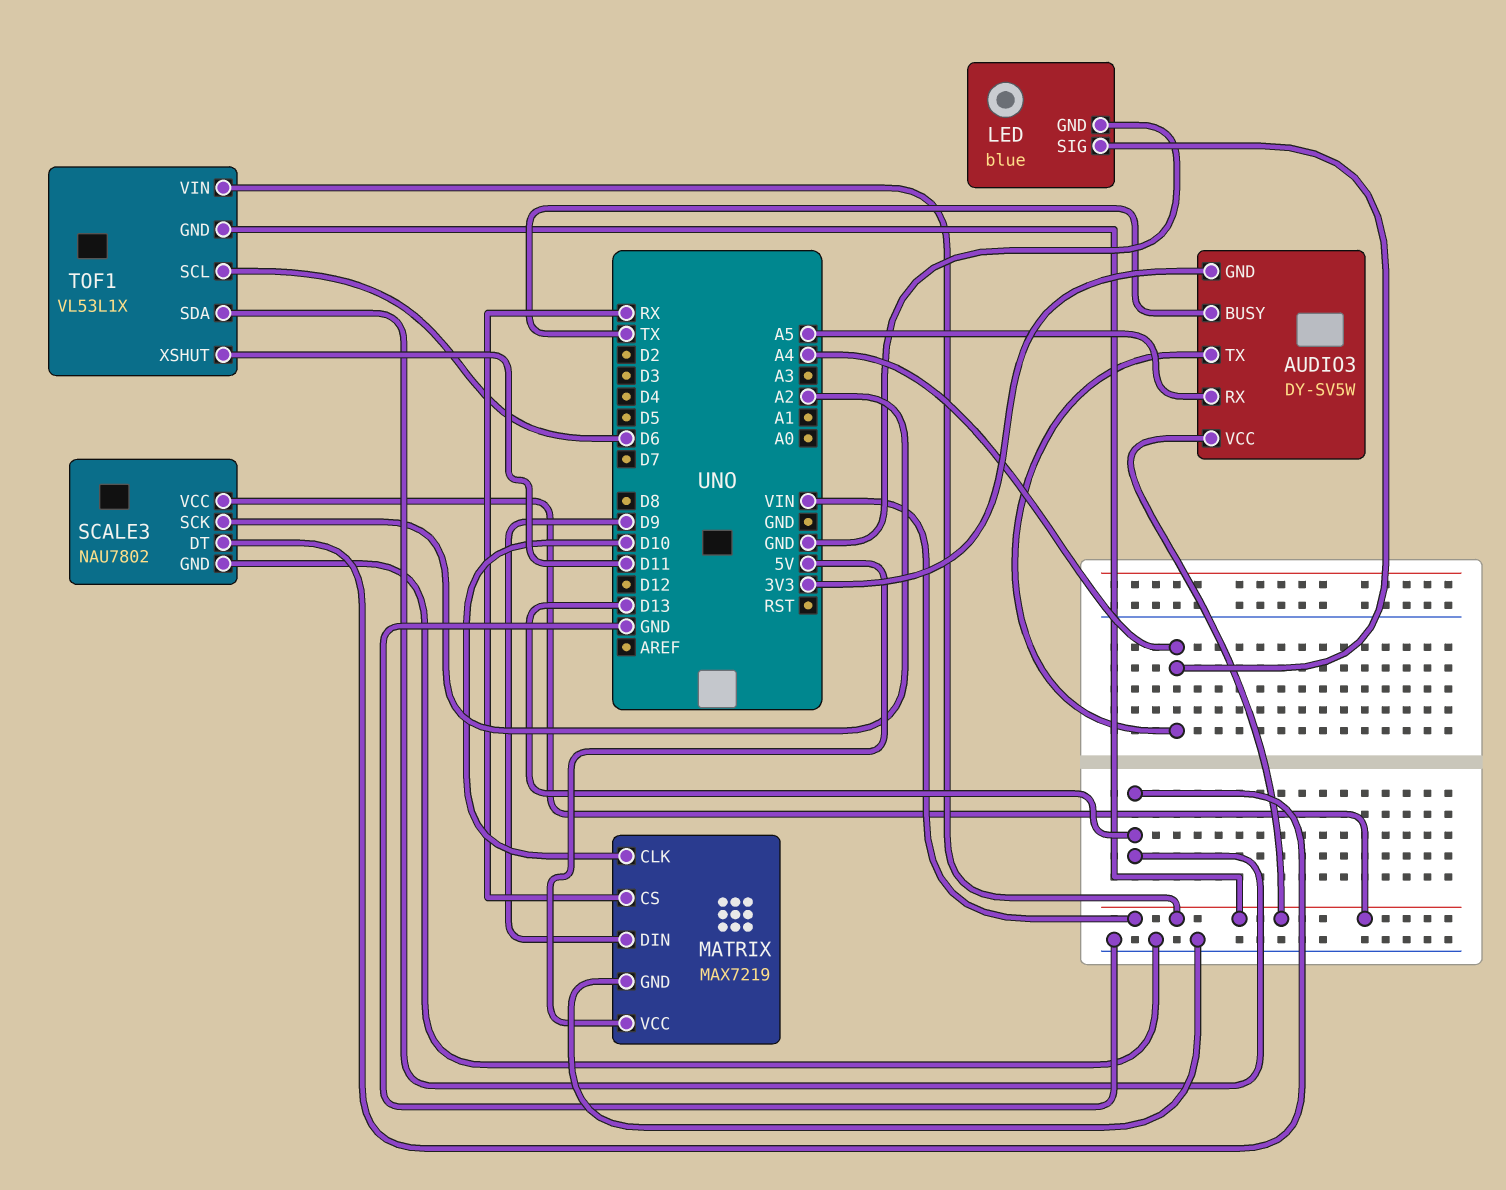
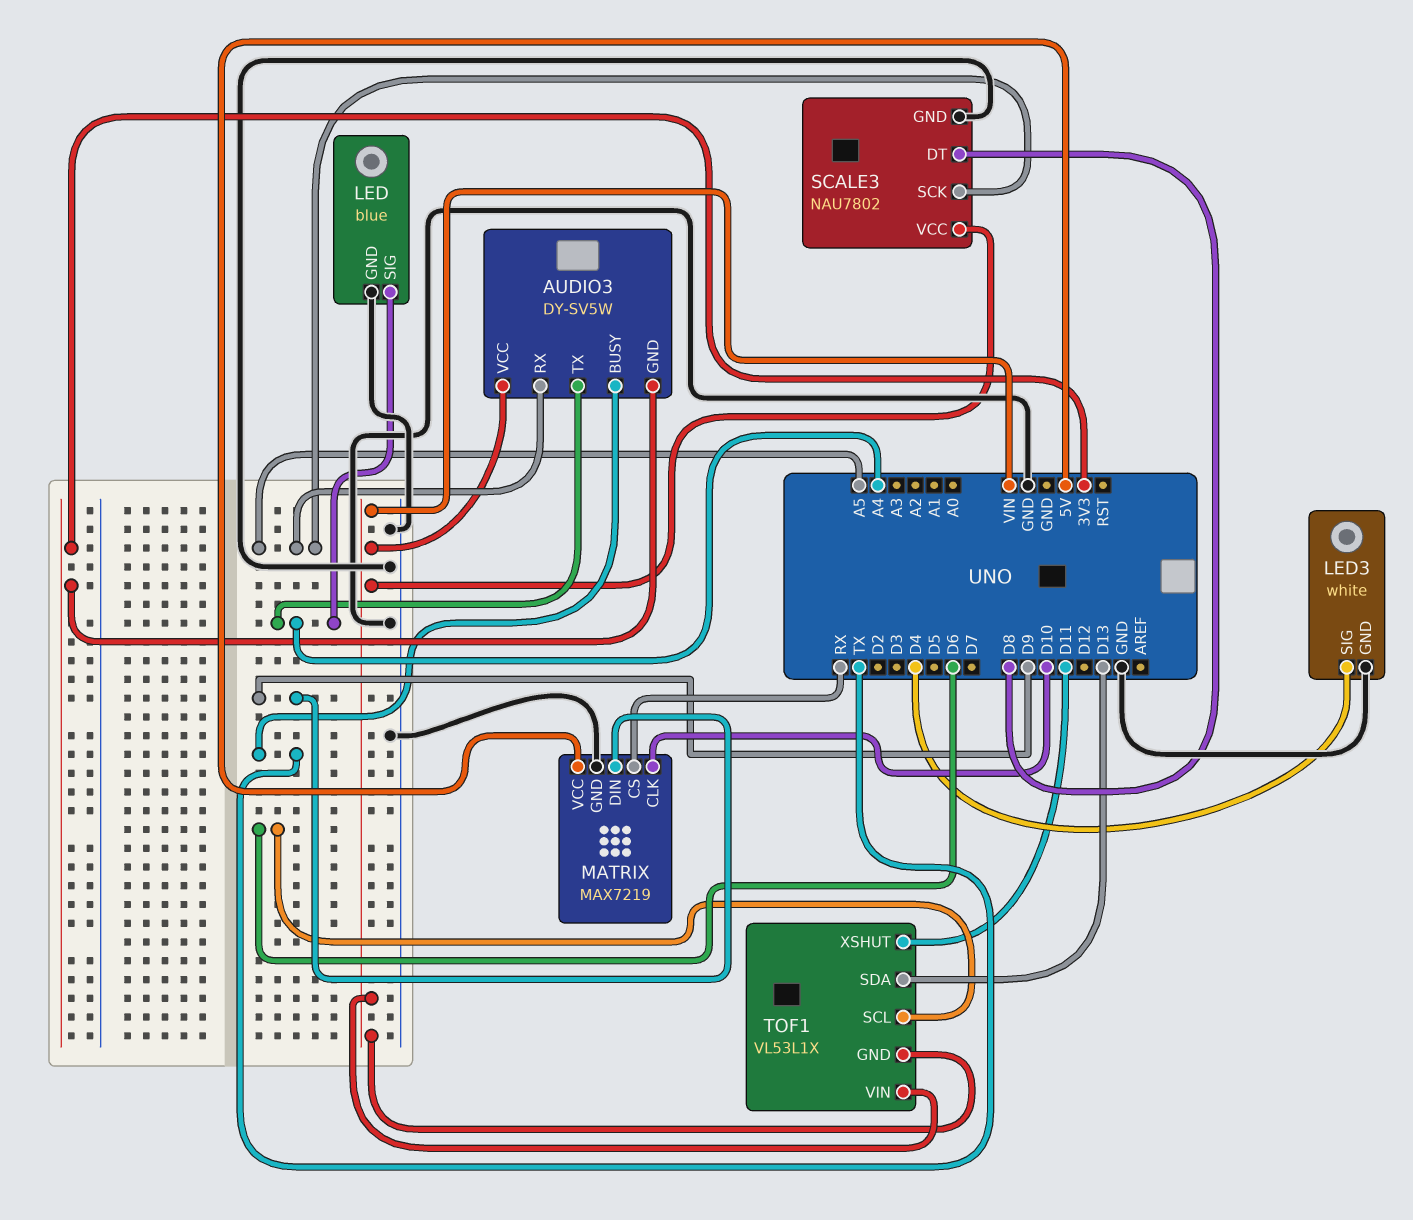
LED3: none -> white
LED3 pin GND: none -> GND
LED3 pin SIG: none -> D4
SCALE3 pin DT: D13 -> D8
SCALE3 pin SCK: A2 -> A5

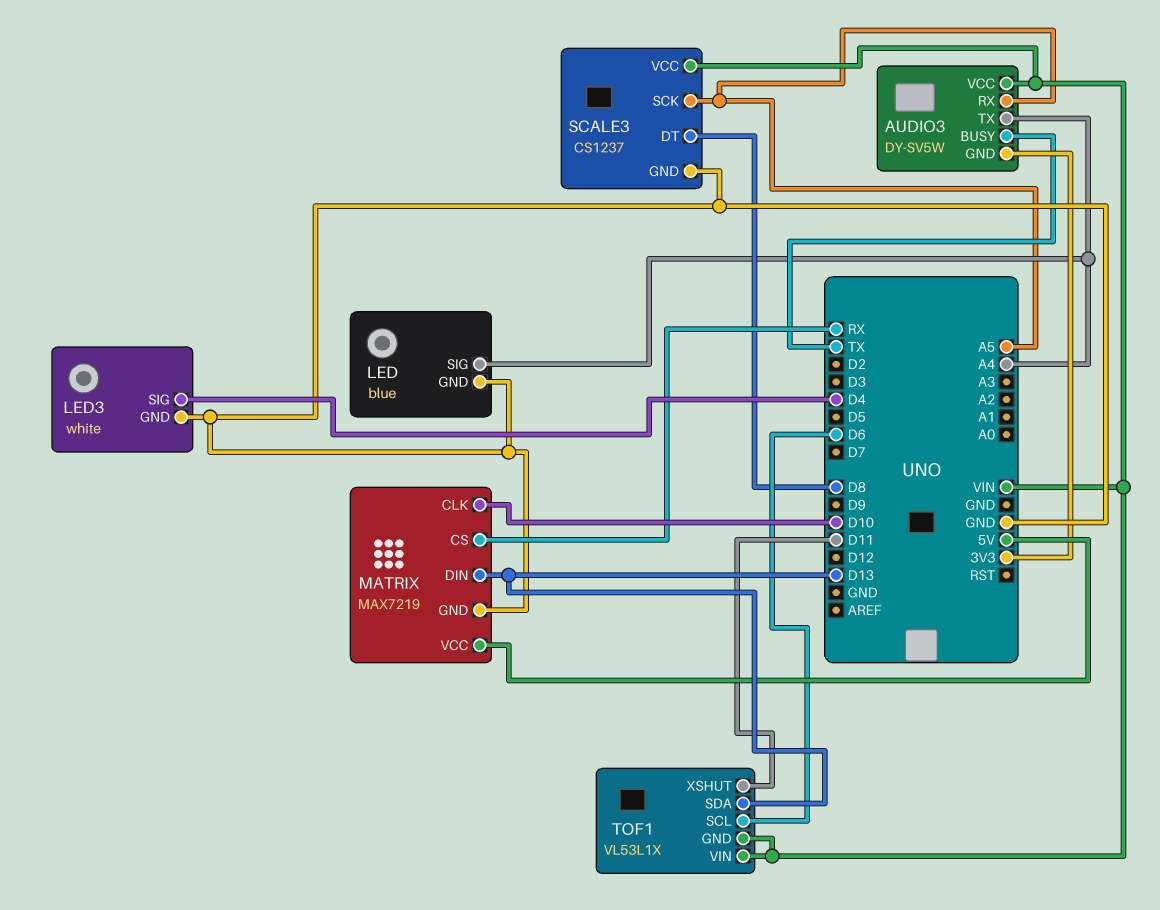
MATRIX pin DIN: D9 -> D13
SCALE3: NAU7802 -> CS1237

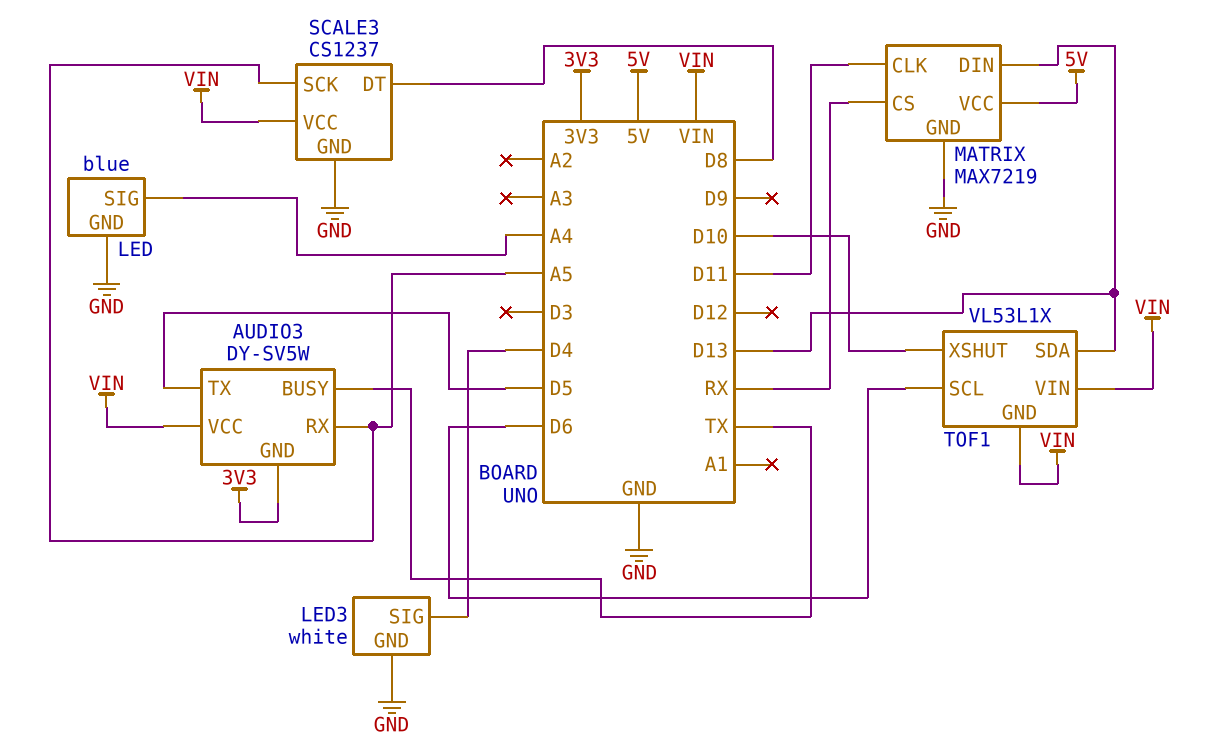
AUDIO3 pin TX: A4 -> D5
MATRIX pin CLK: D10 -> D11
TOF1 pin XSHUT: D11 -> D10

